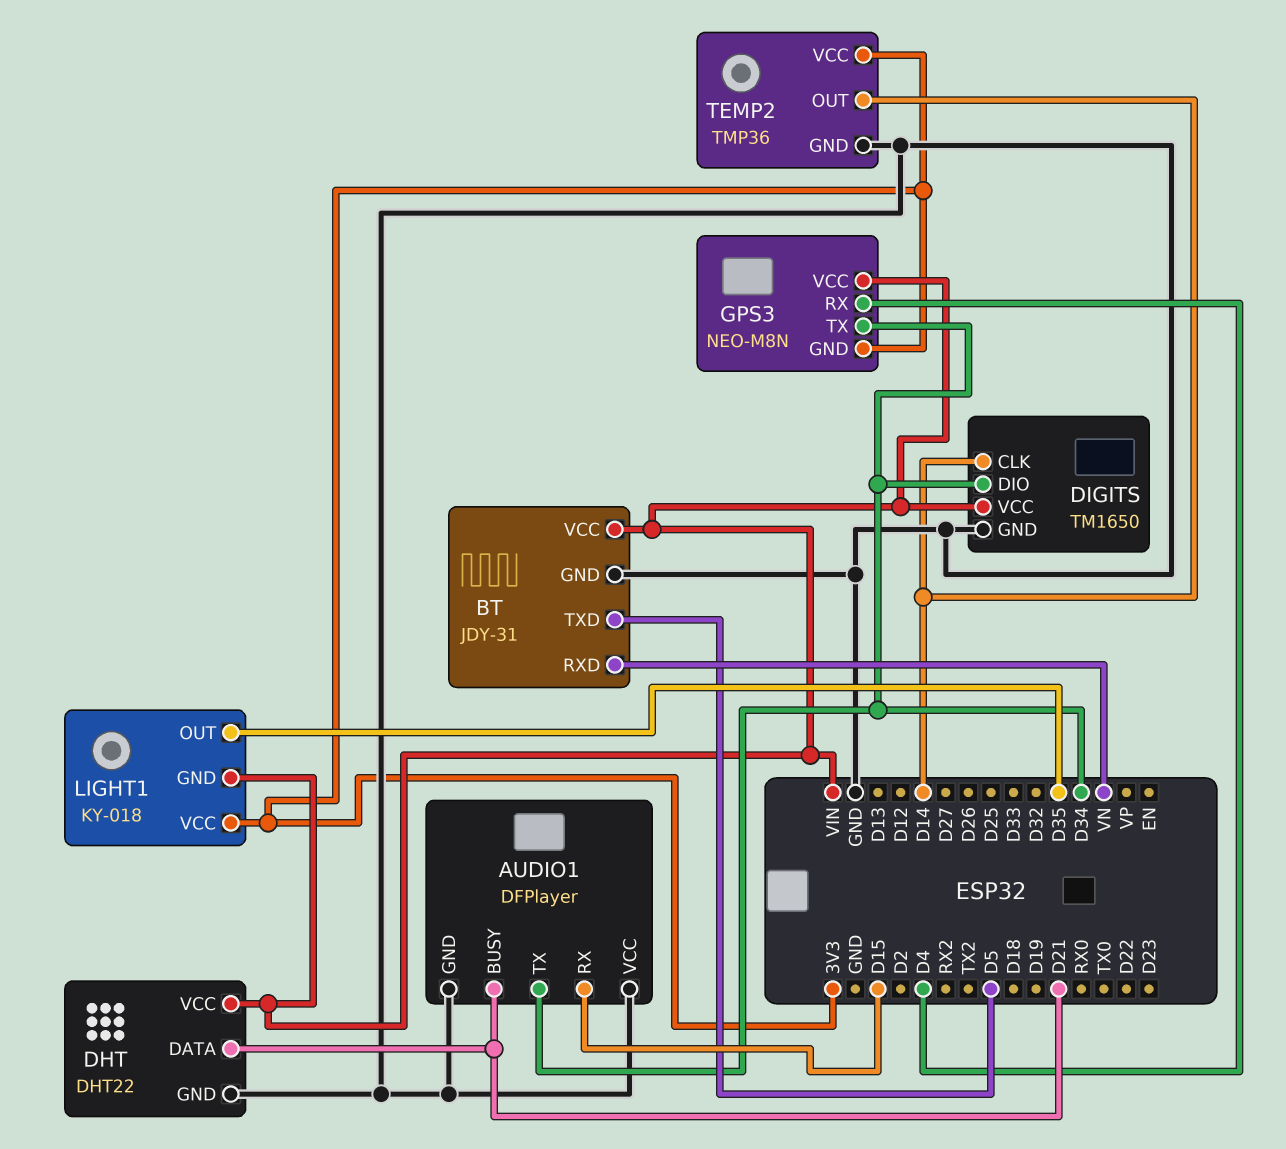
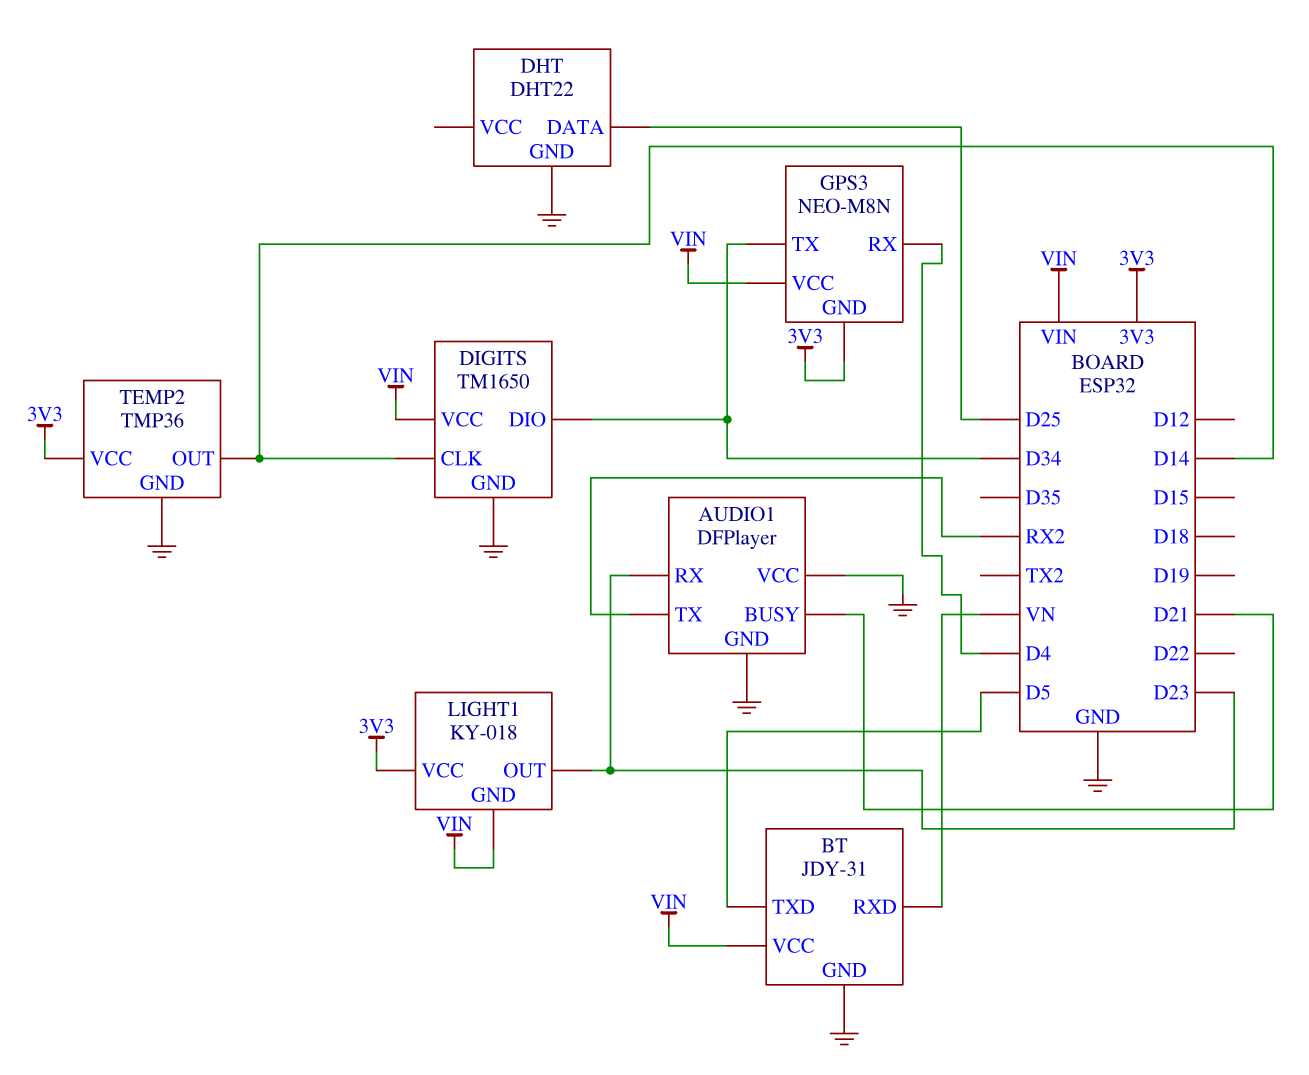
AUDIO1 pin RX: D15 -> D23
AUDIO1 pin TX: D34 -> RX2
DHT pin DATA: D21 -> D25
DHT pin VCC: VIN -> none
LIGHT1 pin OUT: D35 -> D23

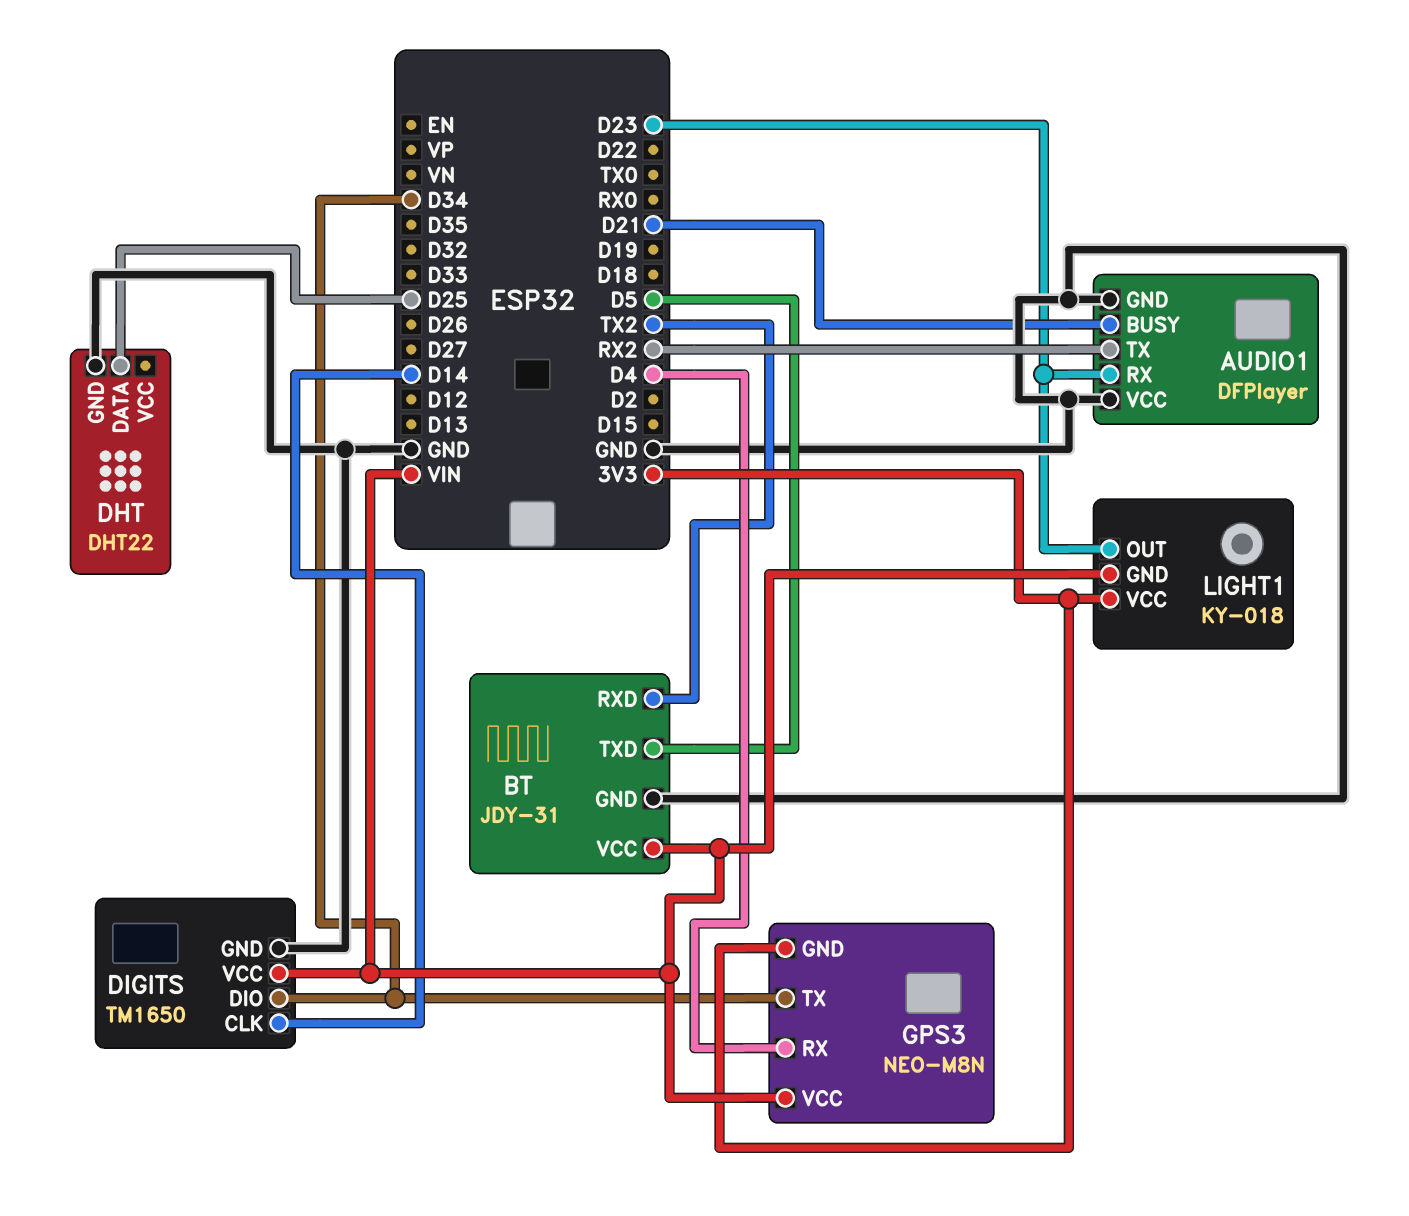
BT pin RXD: VN -> TX2
TEMP2: TMP36 -> none
TEMP2 pin GND: GND -> none
TEMP2 pin OUT: D14 -> none
TEMP2 pin VCC: 3V3 -> none

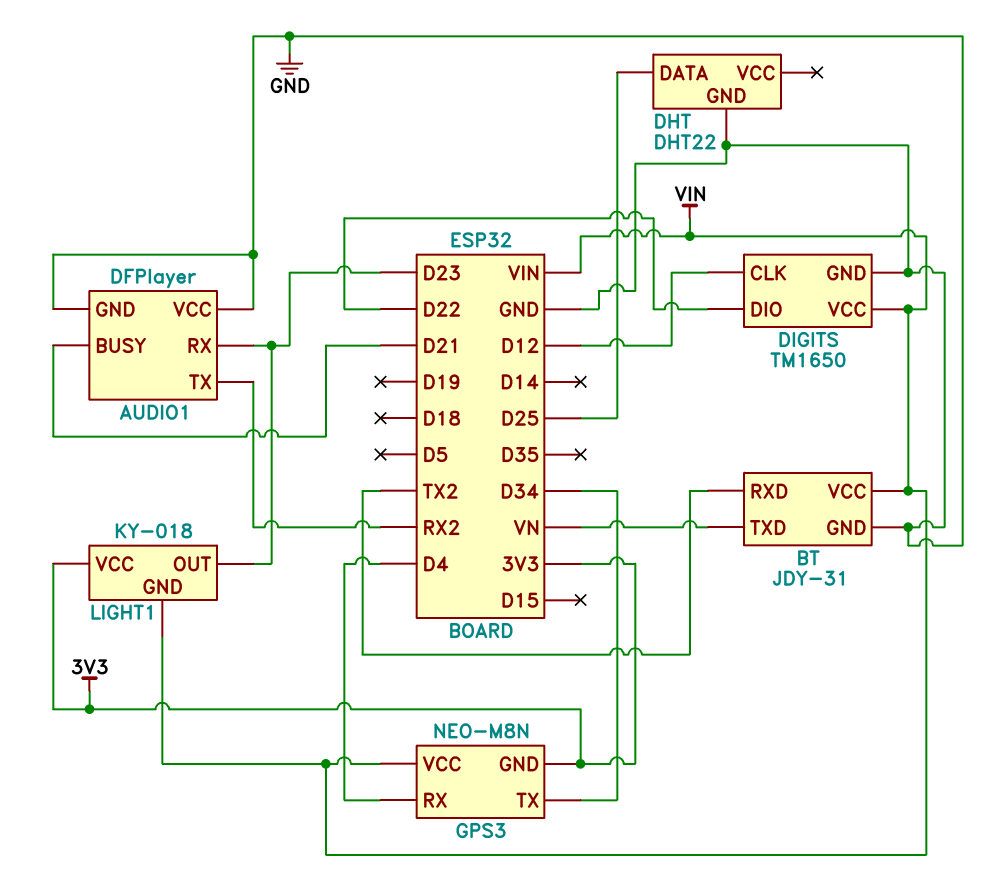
BT pin TXD: D5 -> VN
DIGITS pin CLK: D14 -> D12
DIGITS pin DIO: D34 -> D22

